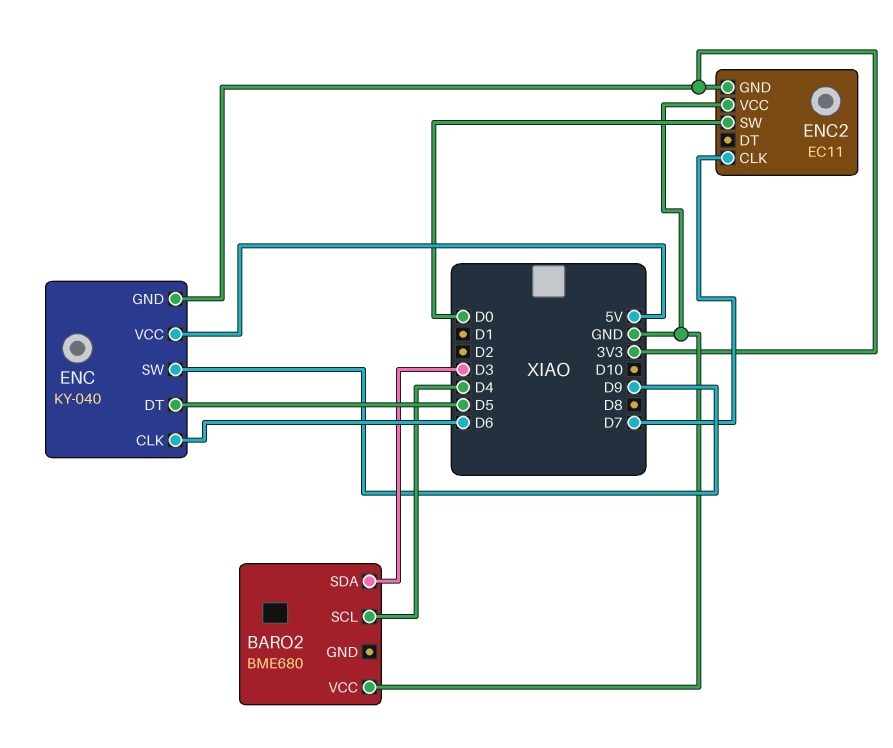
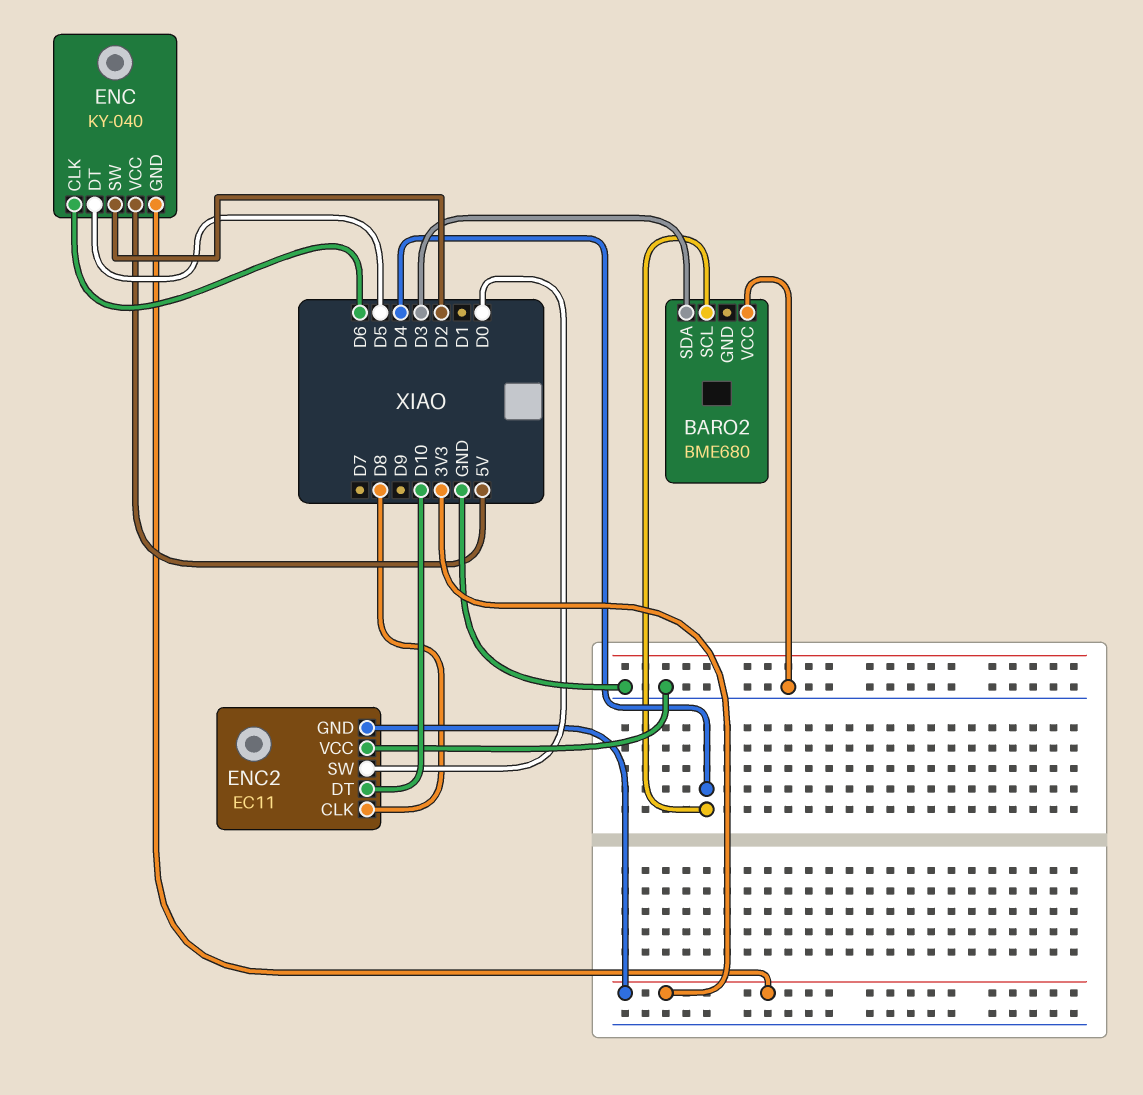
ENC pin SW: D9 -> D2
ENC2 pin CLK: D7 -> D8
ENC2 pin DT: none -> D10

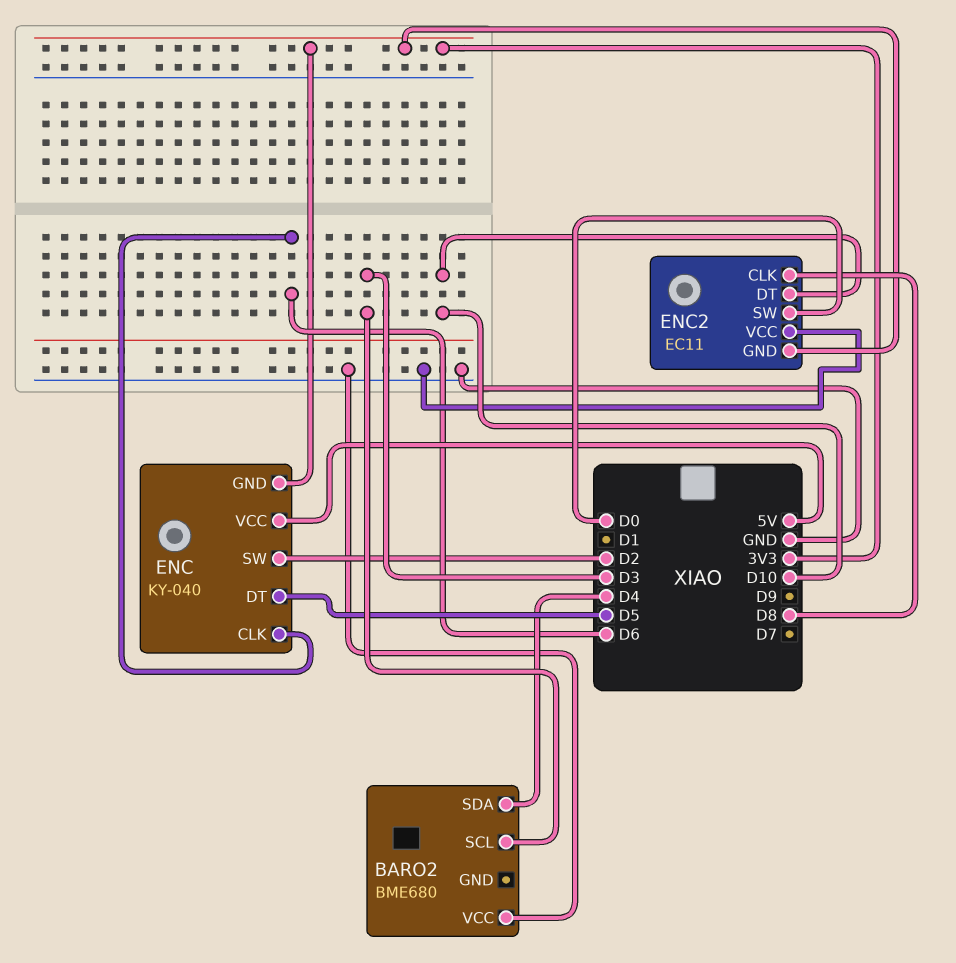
BARO2 pin SCL: D4 -> D3
BARO2 pin SDA: D3 -> D4

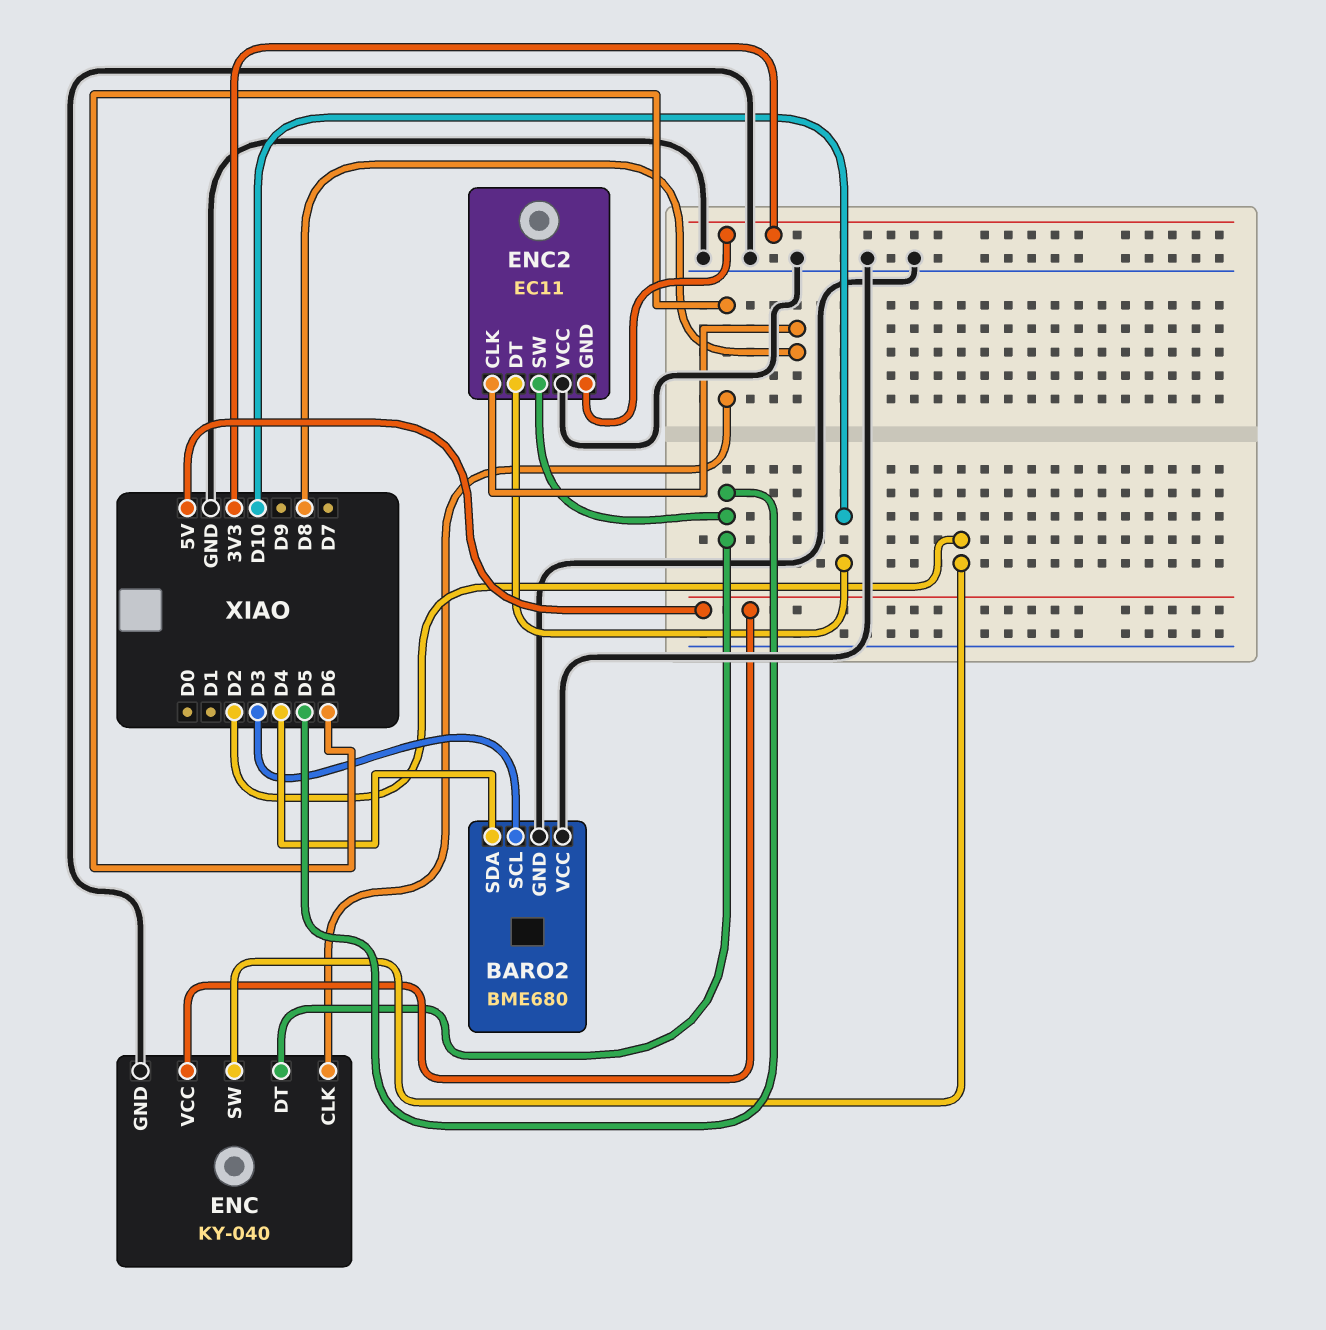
BARO2 pin GND: none -> GND
ENC pin GND: 3V3 -> GND
ENC2 pin SW: D0 -> D5

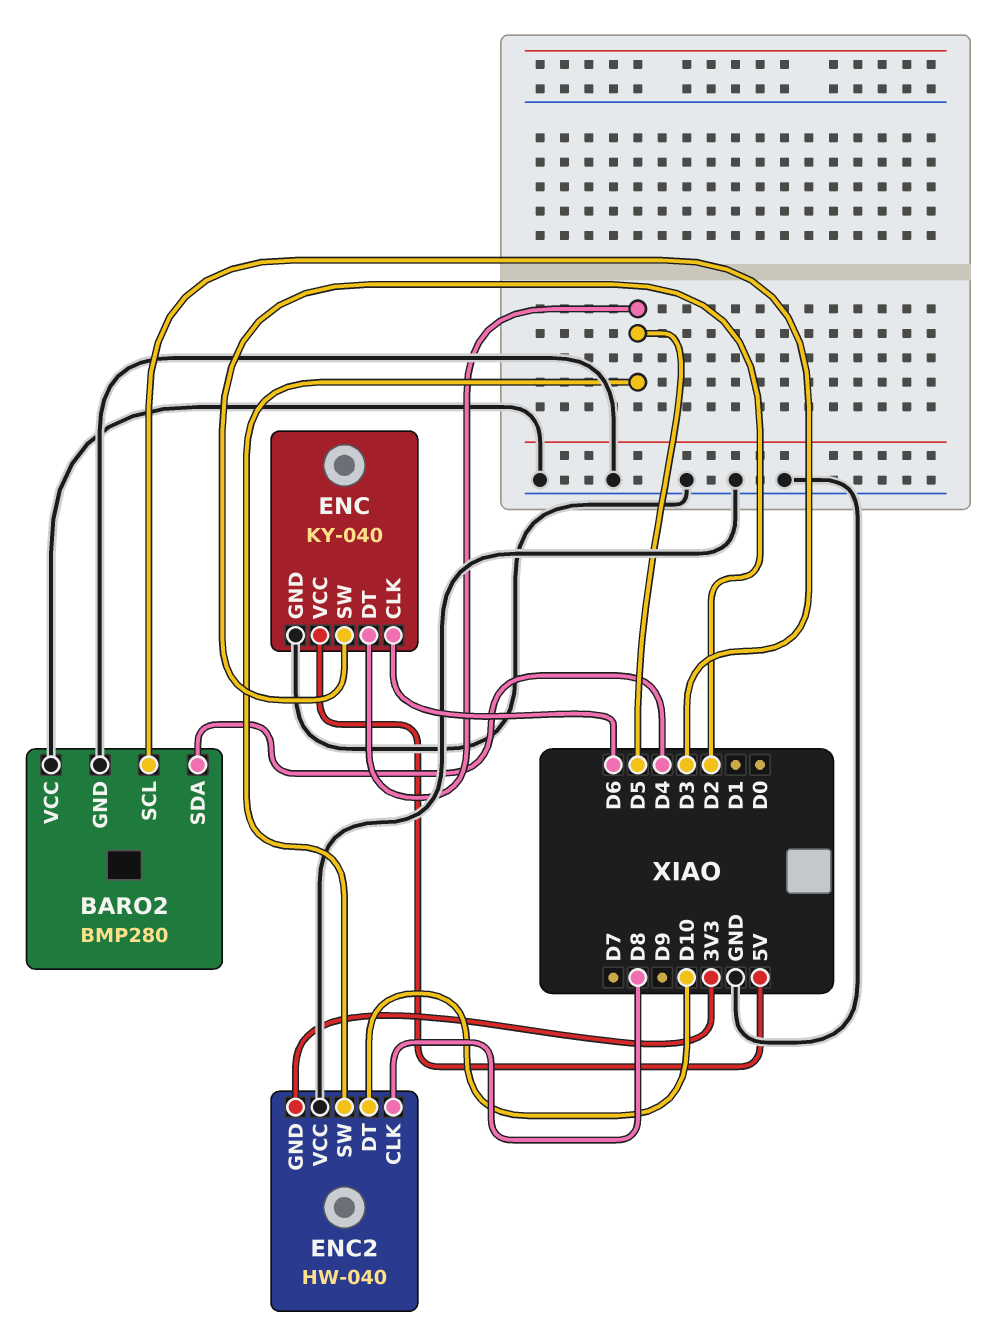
BARO2: BME680 -> BMP280
ENC2: EC11 -> HW-040

